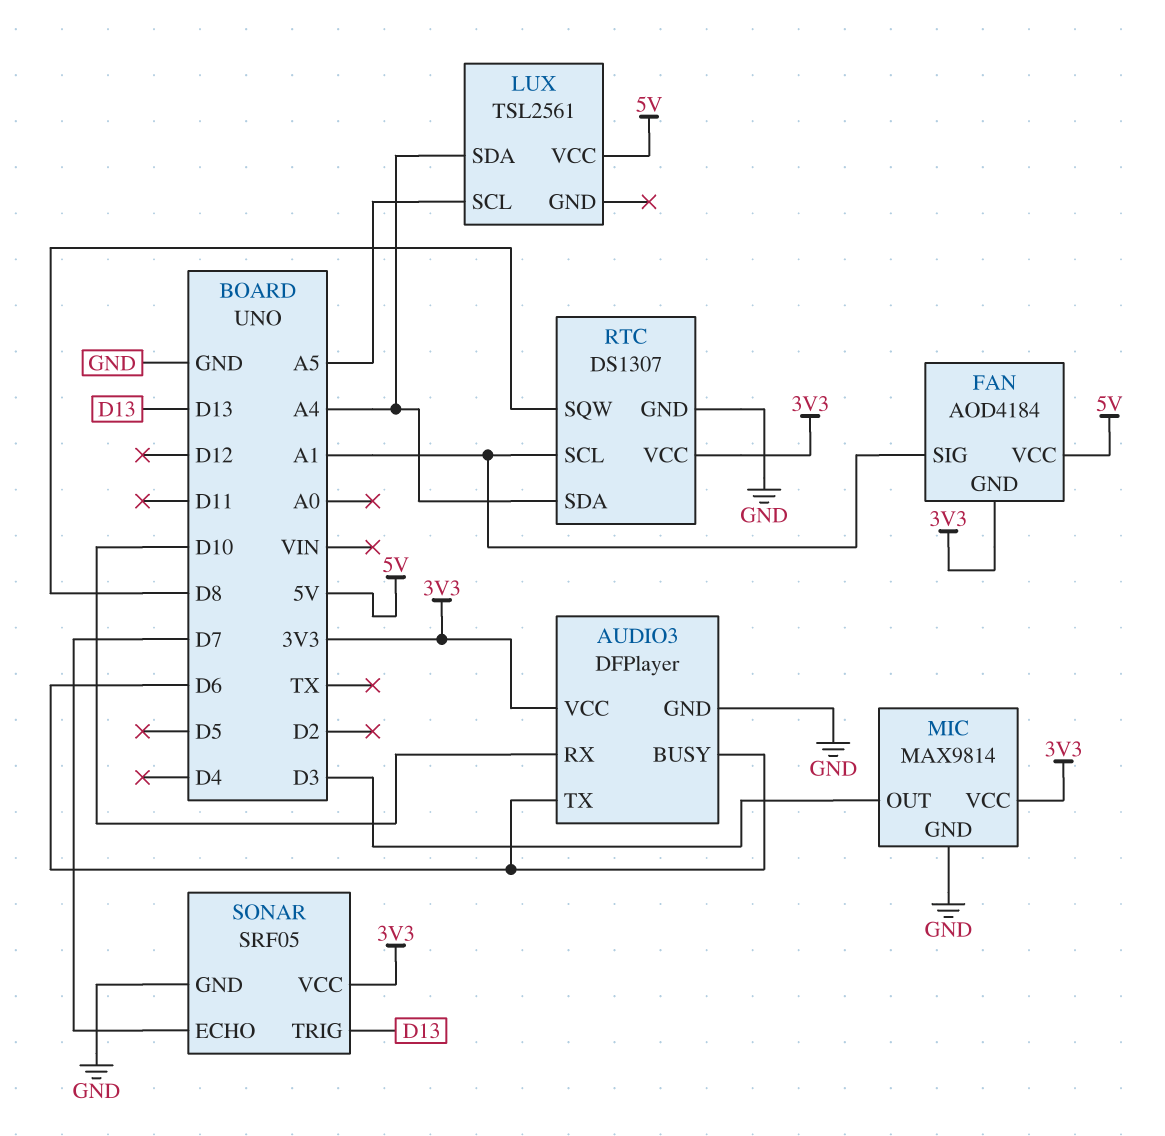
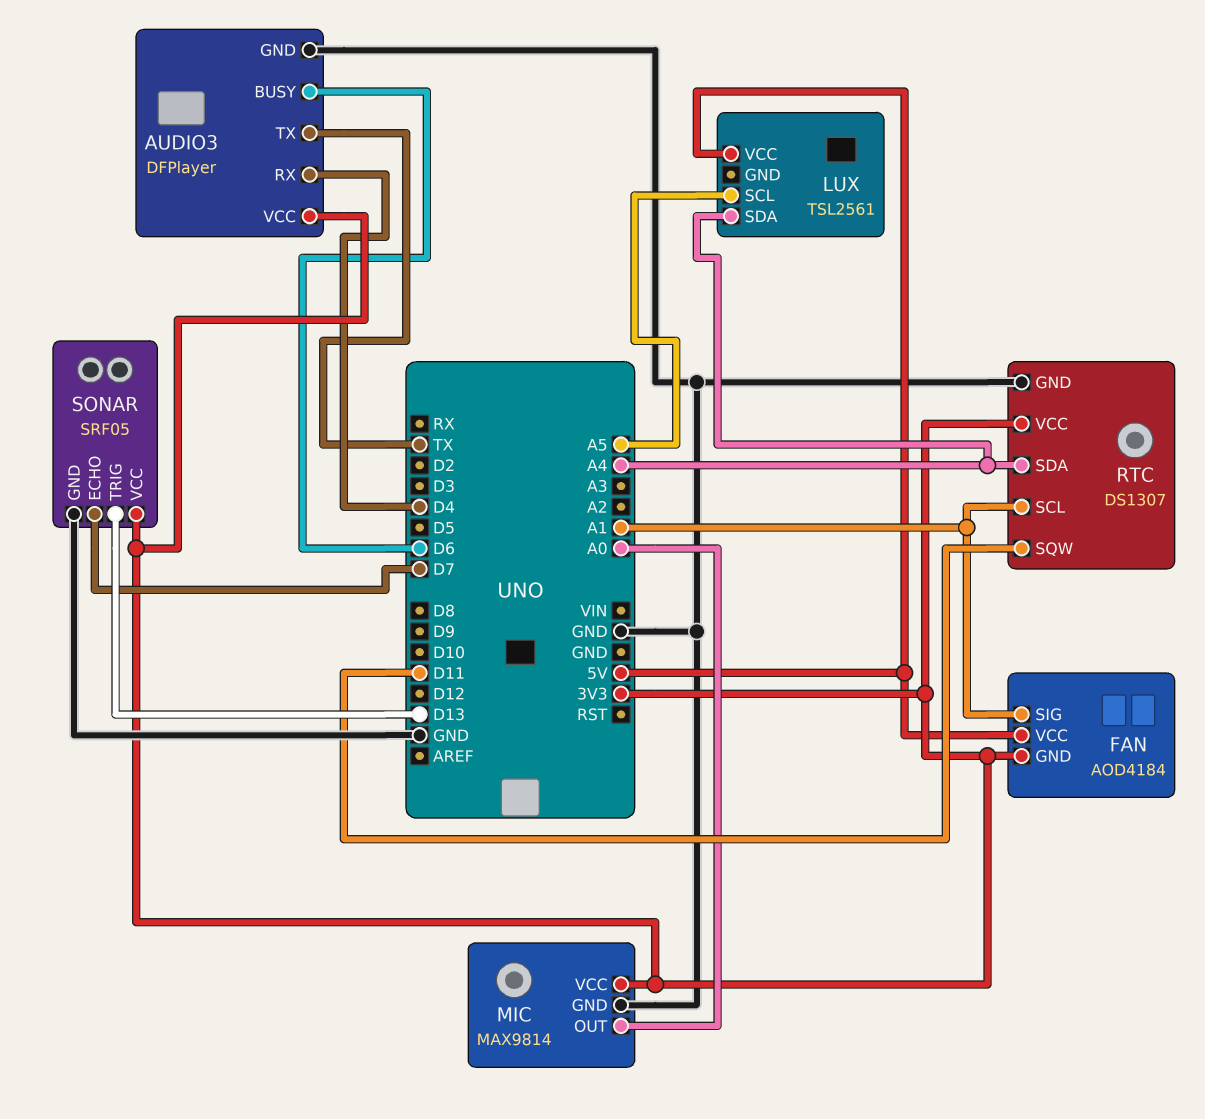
AUDIO3 pin RX: D10 -> D4
AUDIO3 pin TX: D6 -> TX
MIC pin OUT: D3 -> A0
RTC pin SQW: D8 -> D11

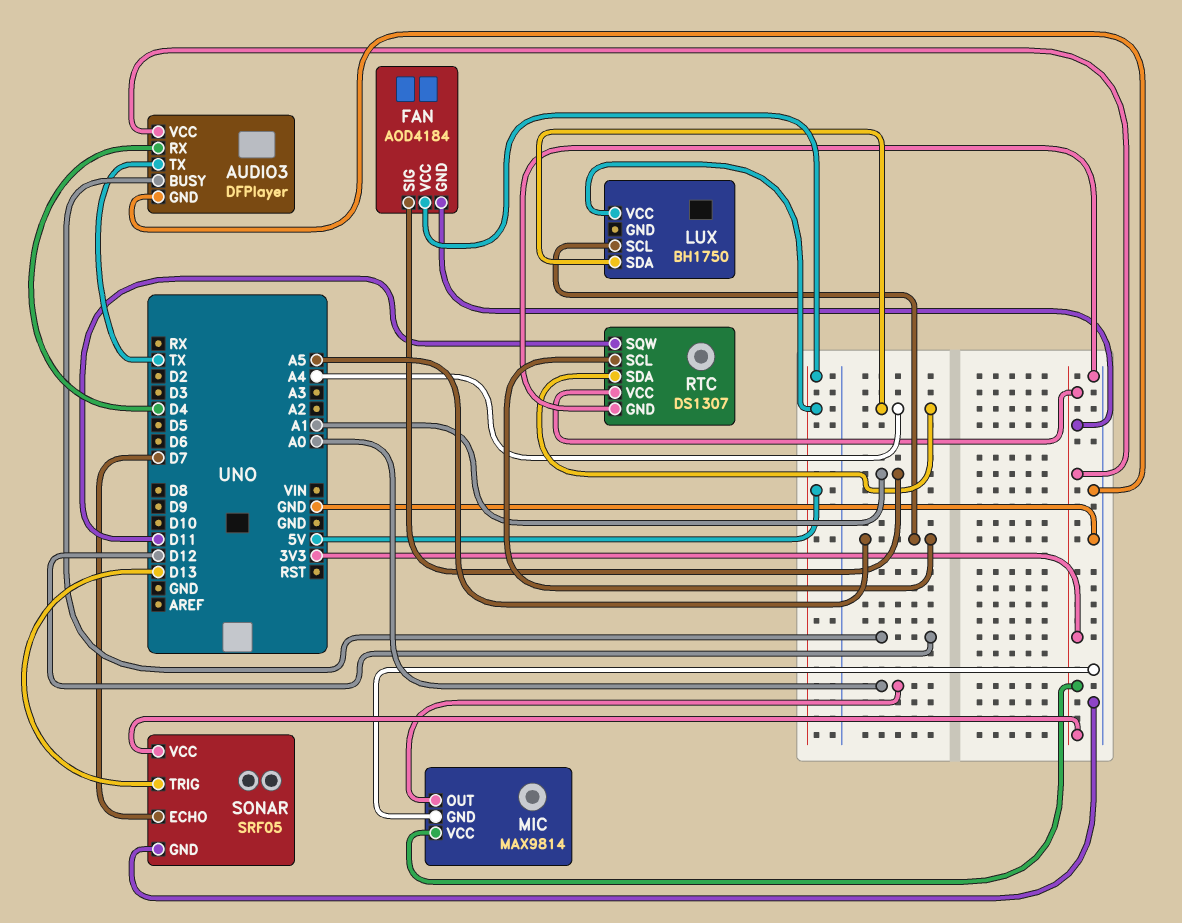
AUDIO3 pin BUSY: D6 -> D12
LUX: TSL2561 -> BH1750
RTC pin SCL: A1 -> A5

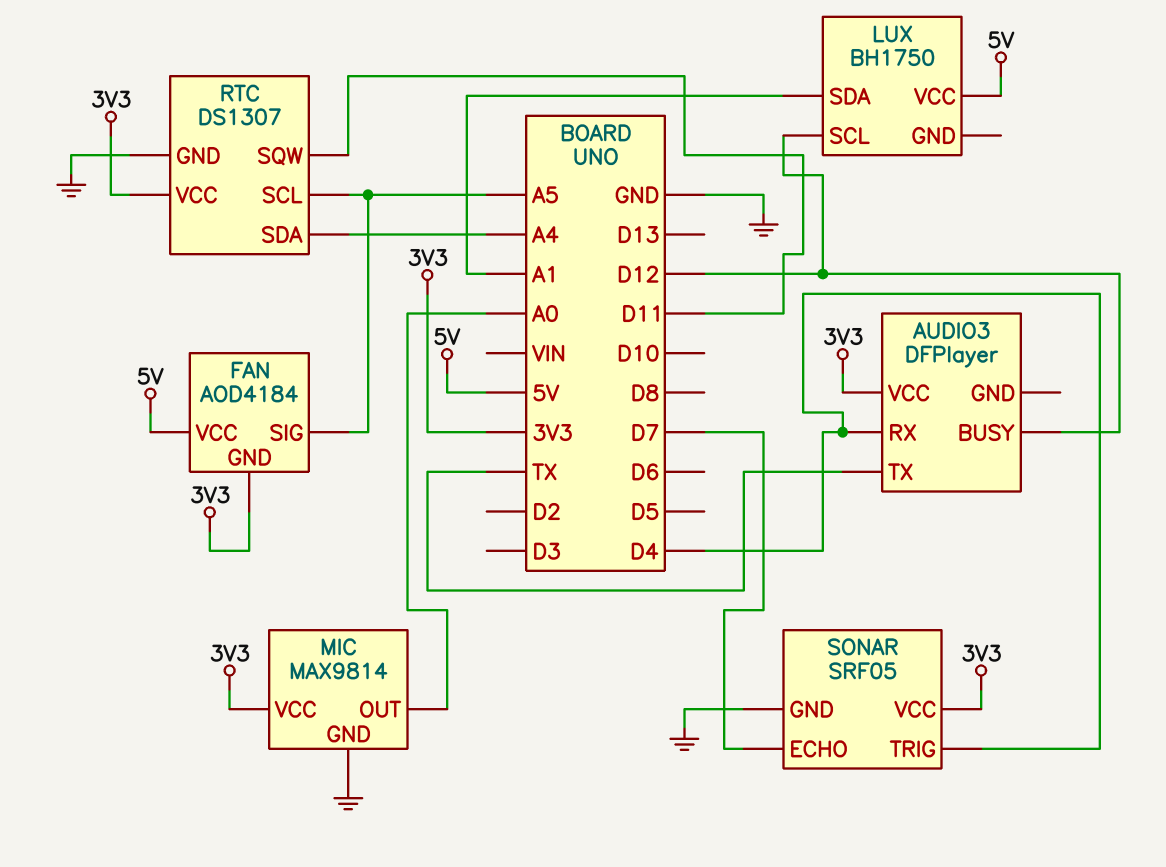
AUDIO3 pin GND: GND -> none
FAN pin SIG: A1 -> A5
LUX pin SCL: A5 -> D12
LUX pin SDA: A4 -> A1
SONAR pin TRIG: D13 -> D4

